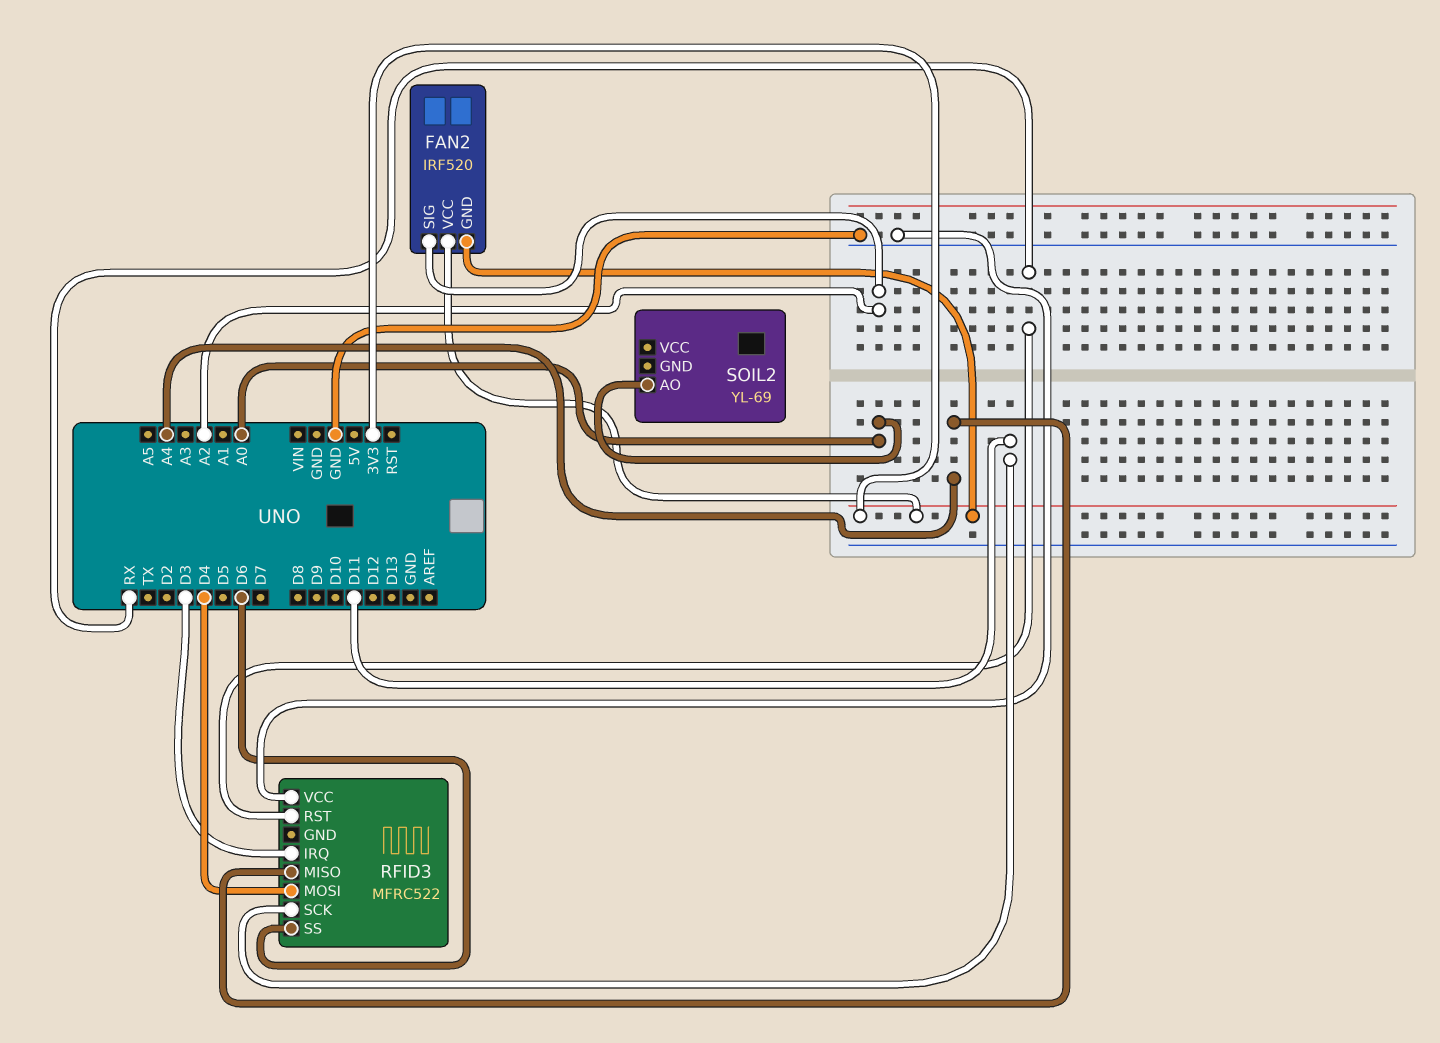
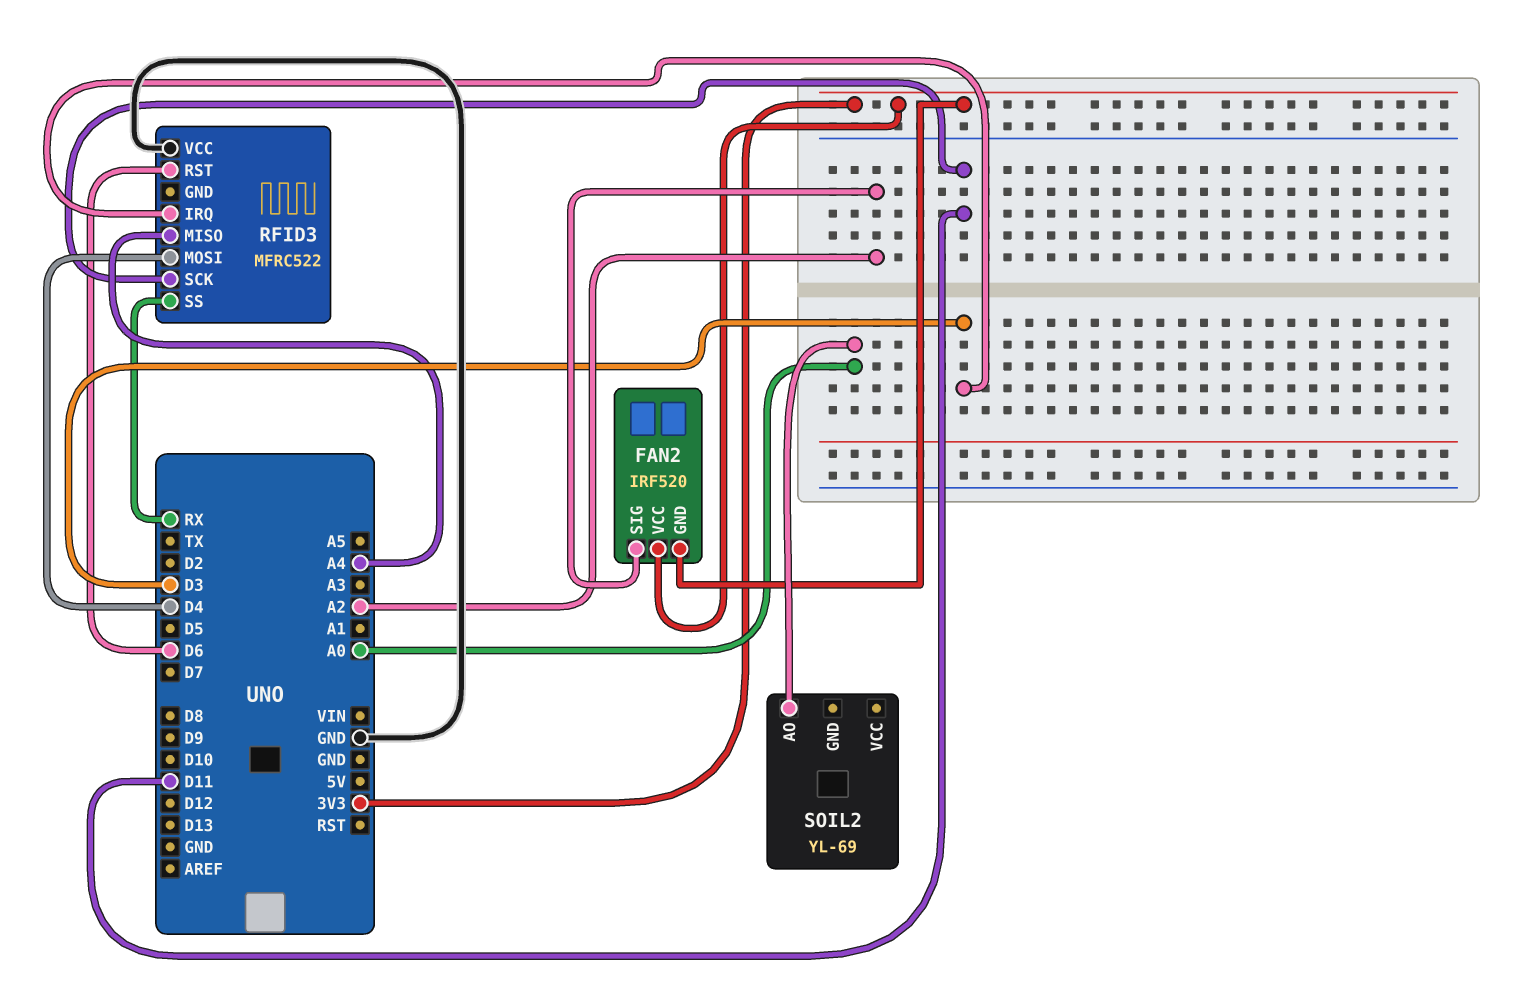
RFID3 pin RST: RX -> D6
RFID3 pin SS: D6 -> RX

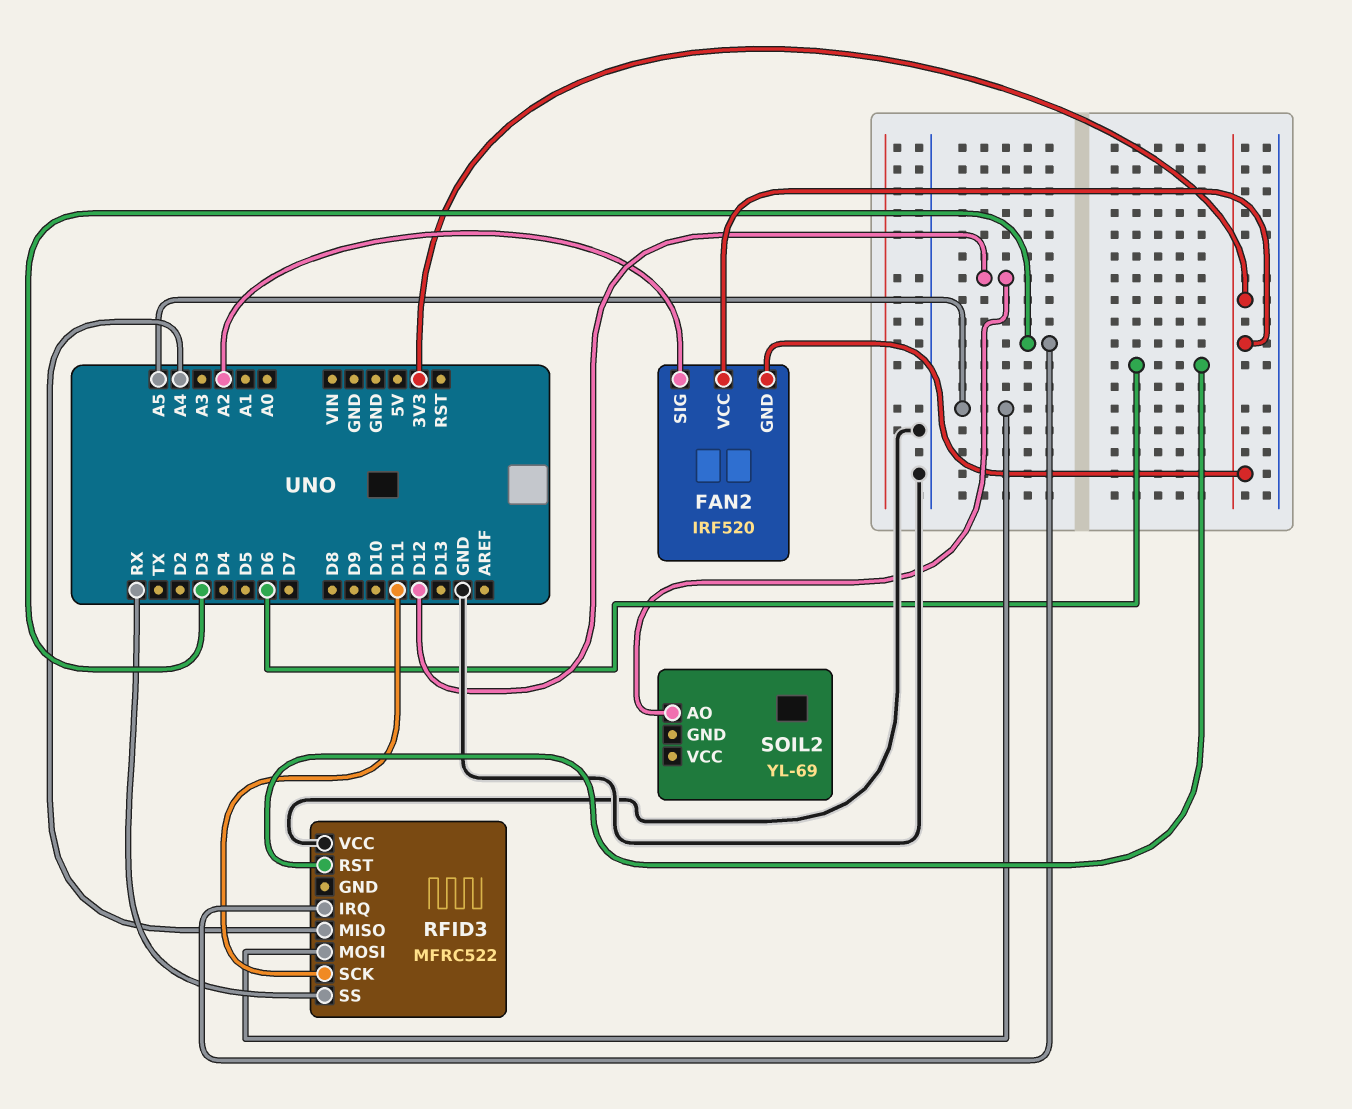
RFID3 pin MOSI: D4 -> A5
SOIL2 pin AO: A0 -> D12

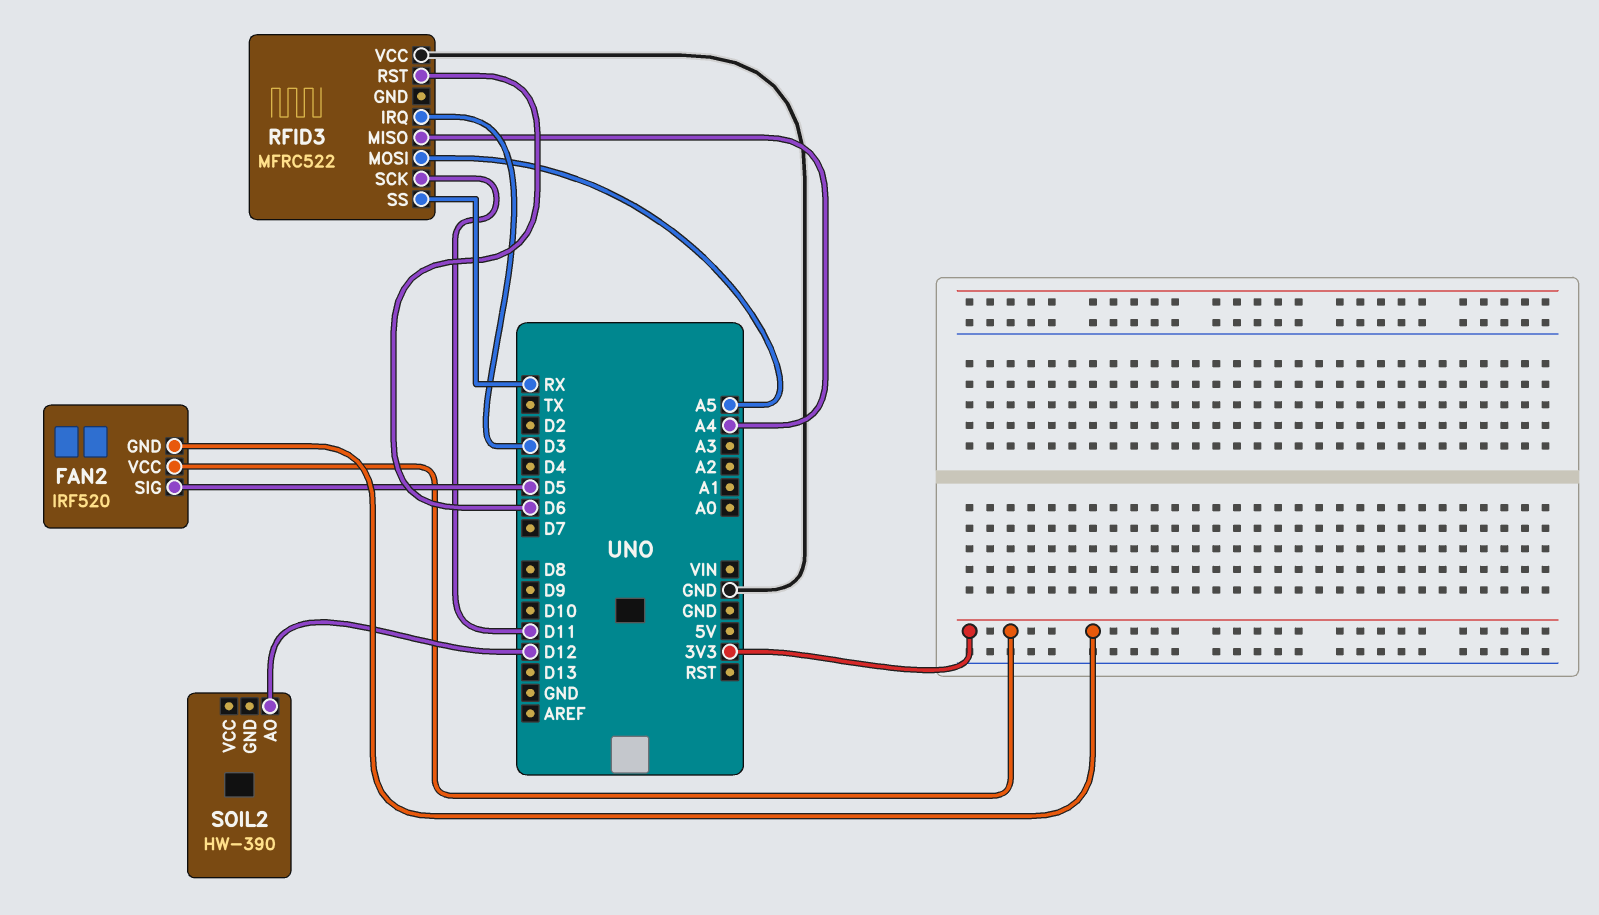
FAN2 pin SIG: A2 -> D5
SOIL2: YL-69 -> HW-390

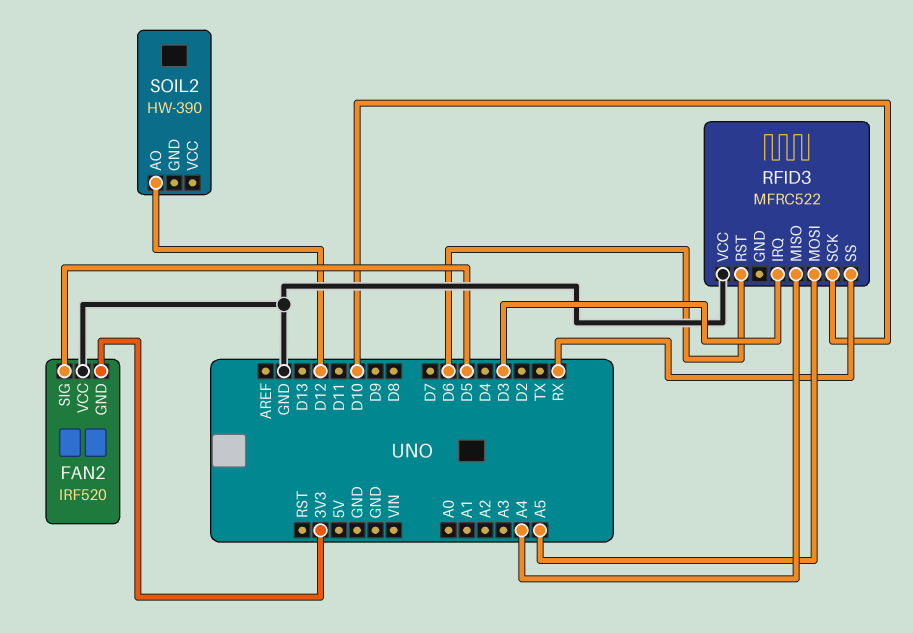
FAN2 pin VCC: 3V3 -> GND
RFID3 pin SCK: D11 -> D10

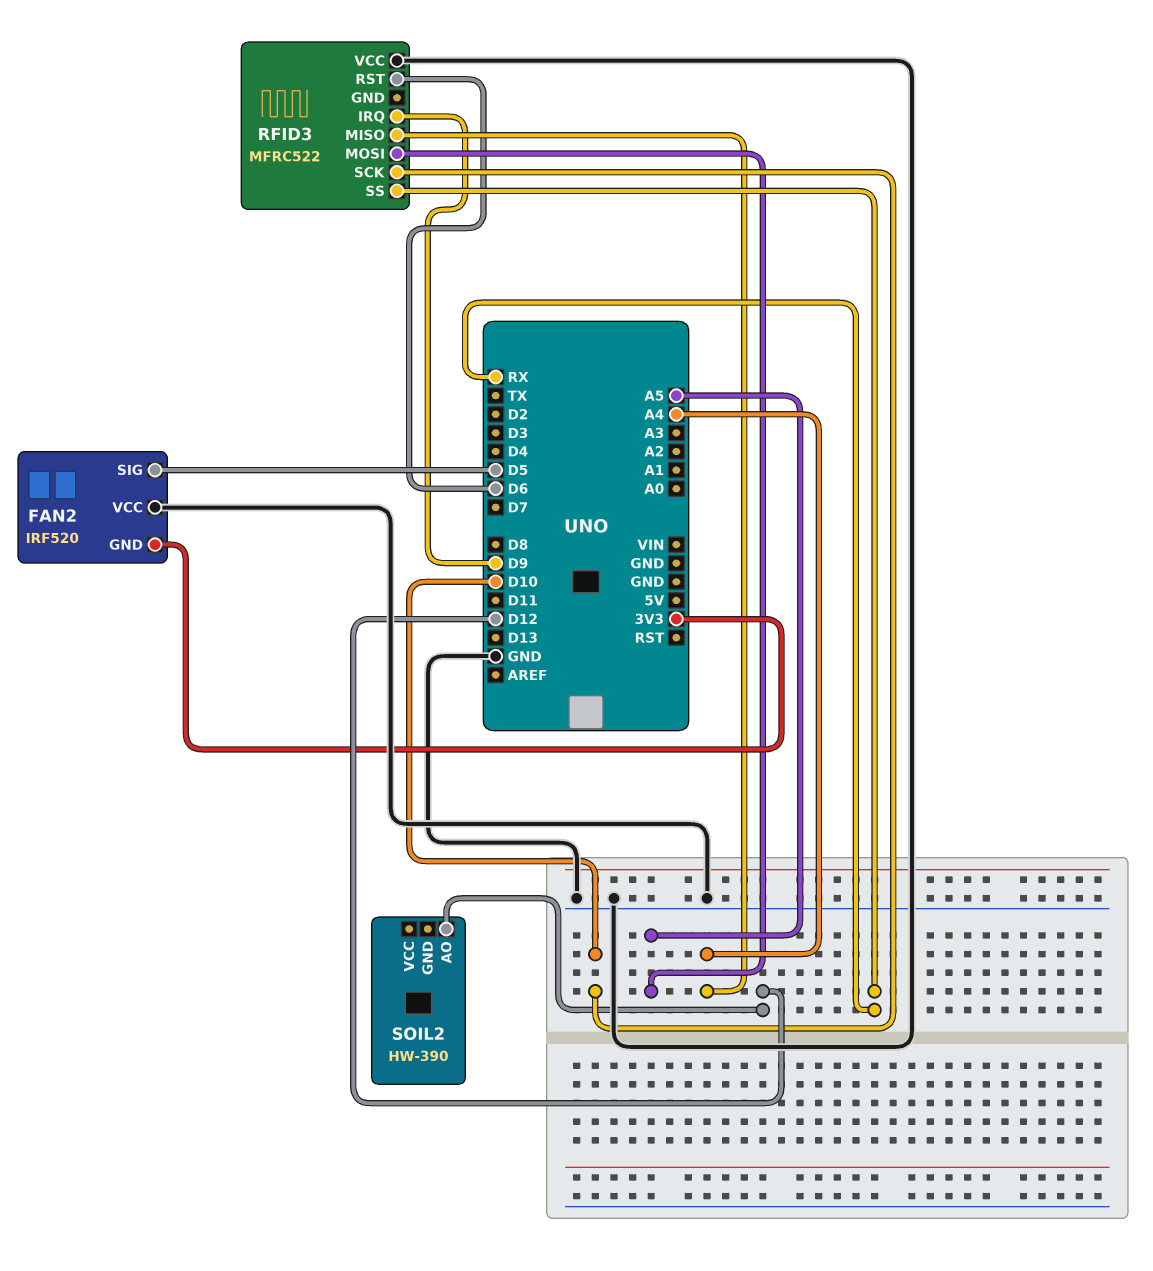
RFID3 pin IRQ: D3 -> D9

